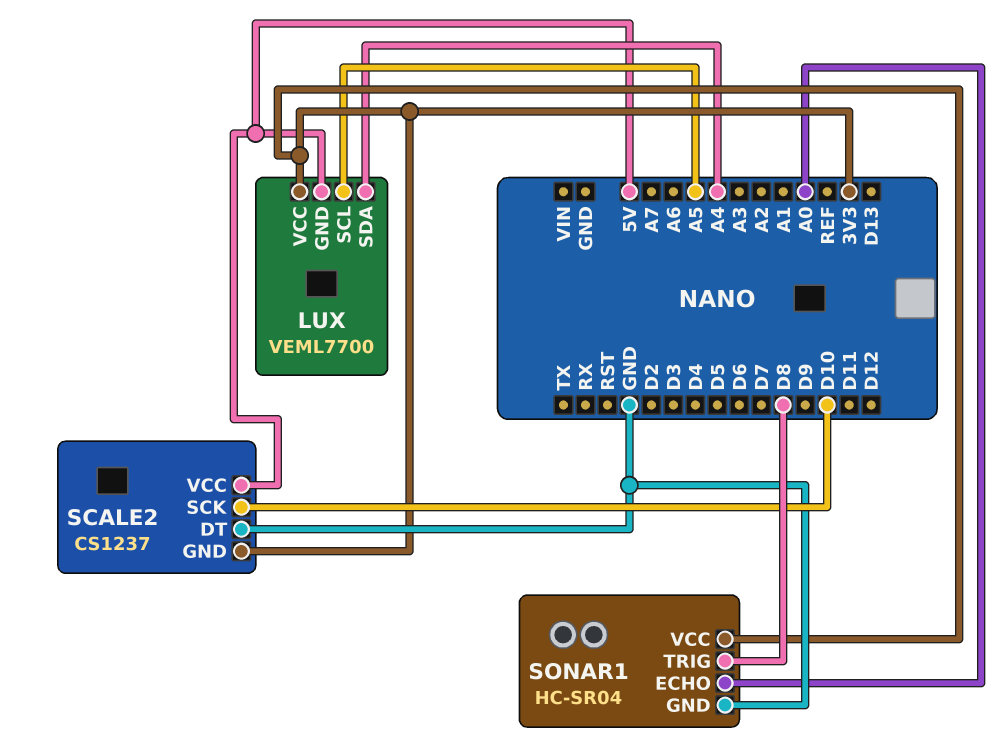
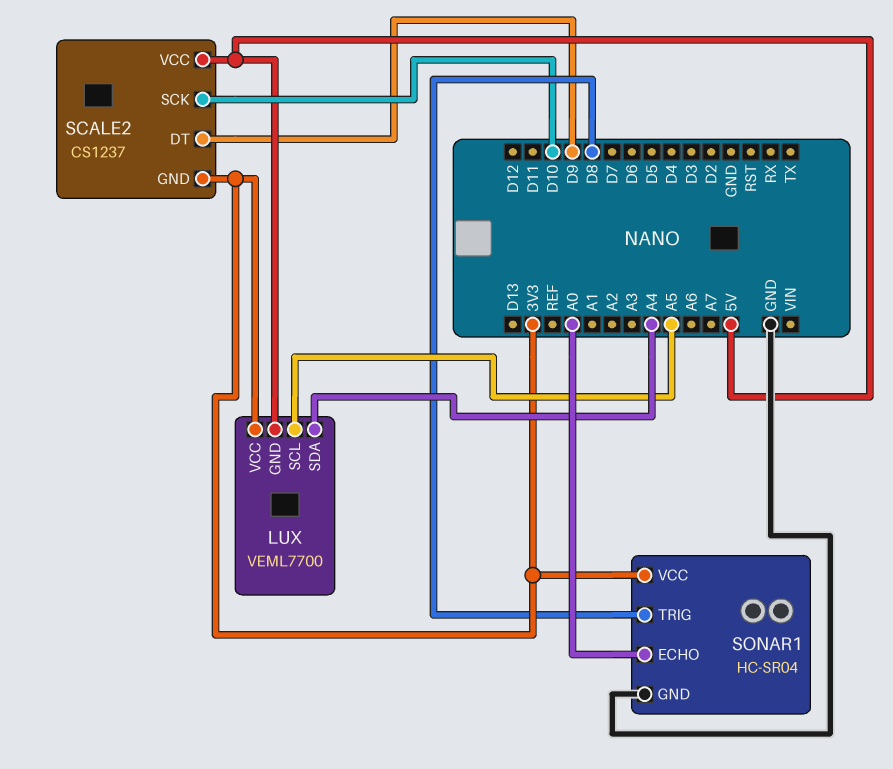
SCALE2 pin DT: GND -> D9

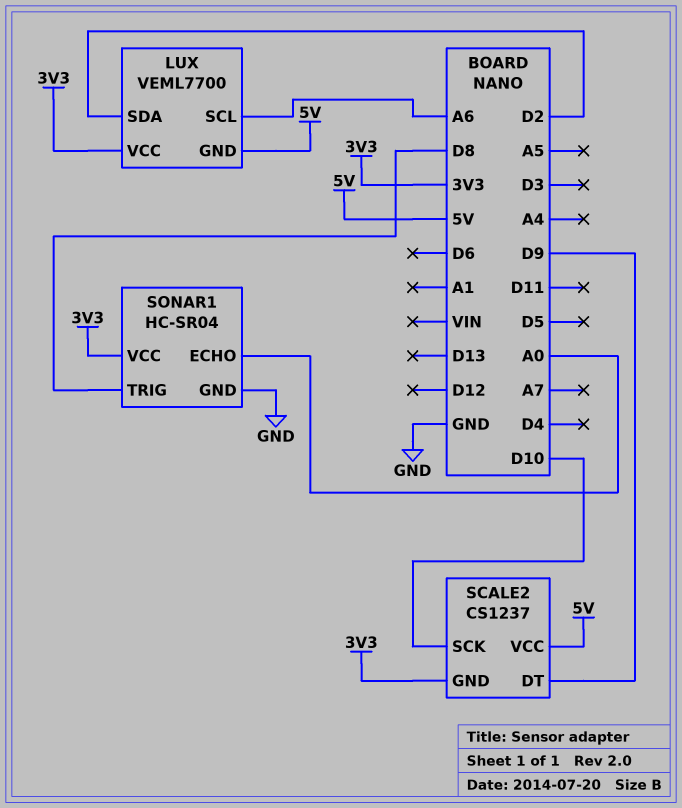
LUX pin SCL: A5 -> A6
LUX pin SDA: A4 -> D2

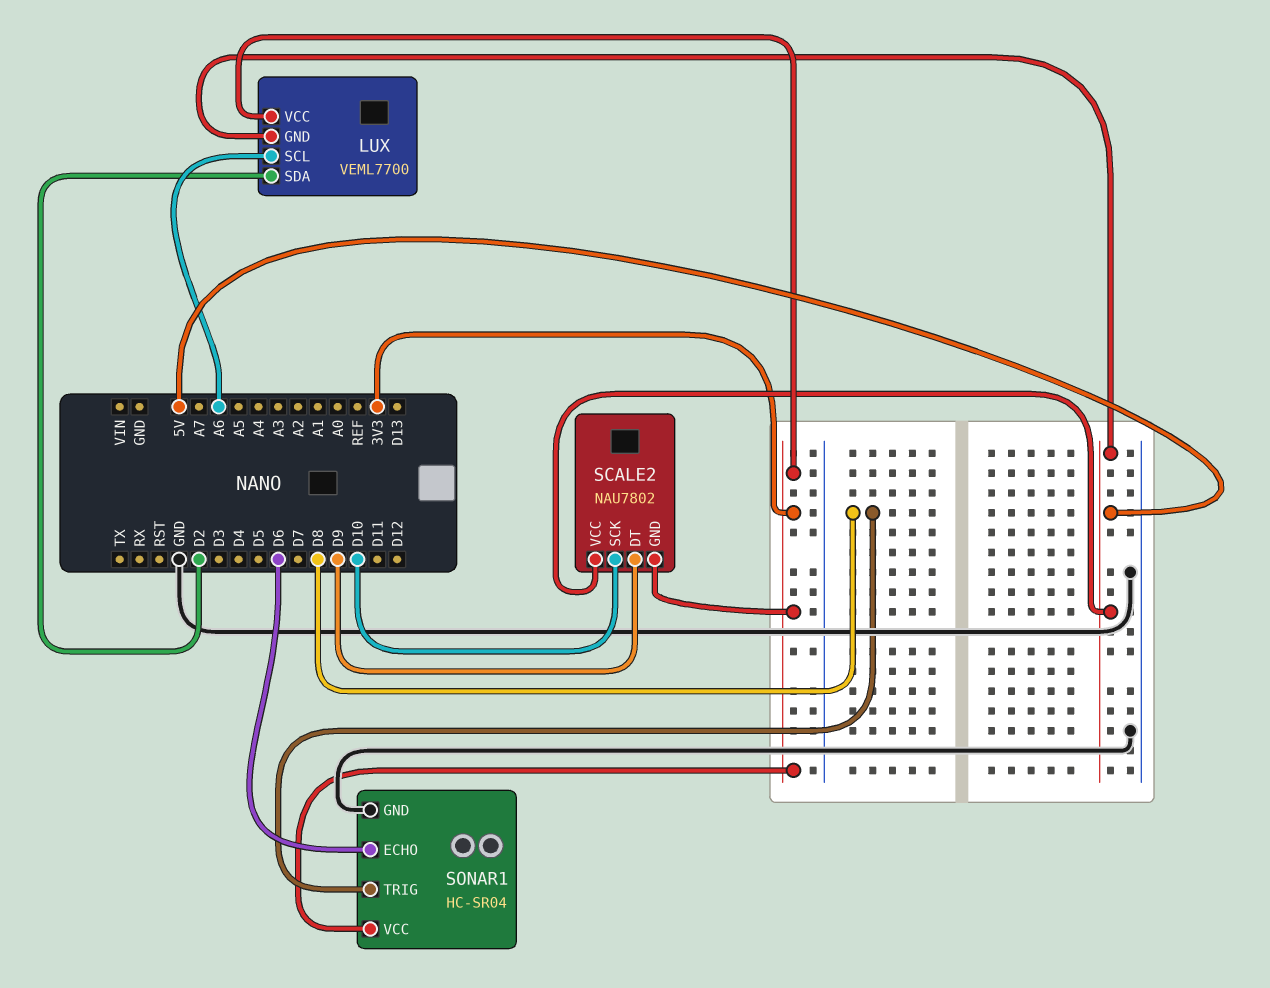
SCALE2: CS1237 -> NAU7802
SONAR1 pin ECHO: A0 -> D6

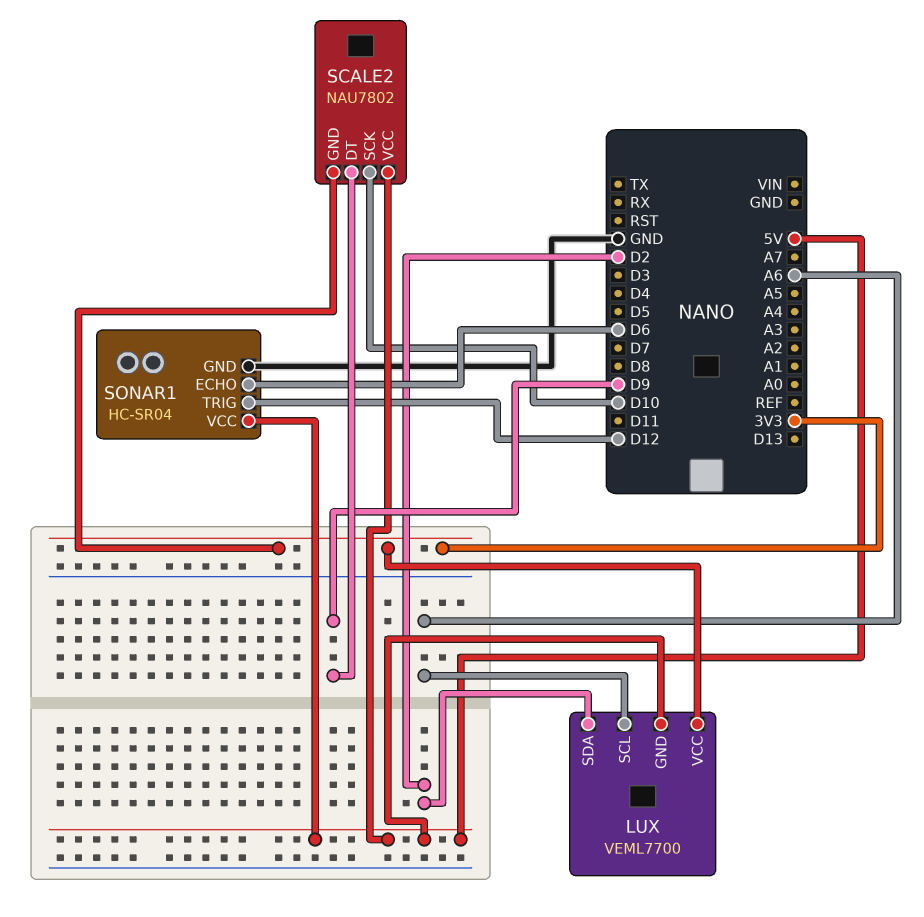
SONAR1 pin TRIG: D8 -> D12
SONAR1 pin VCC: 3V3 -> 5V

